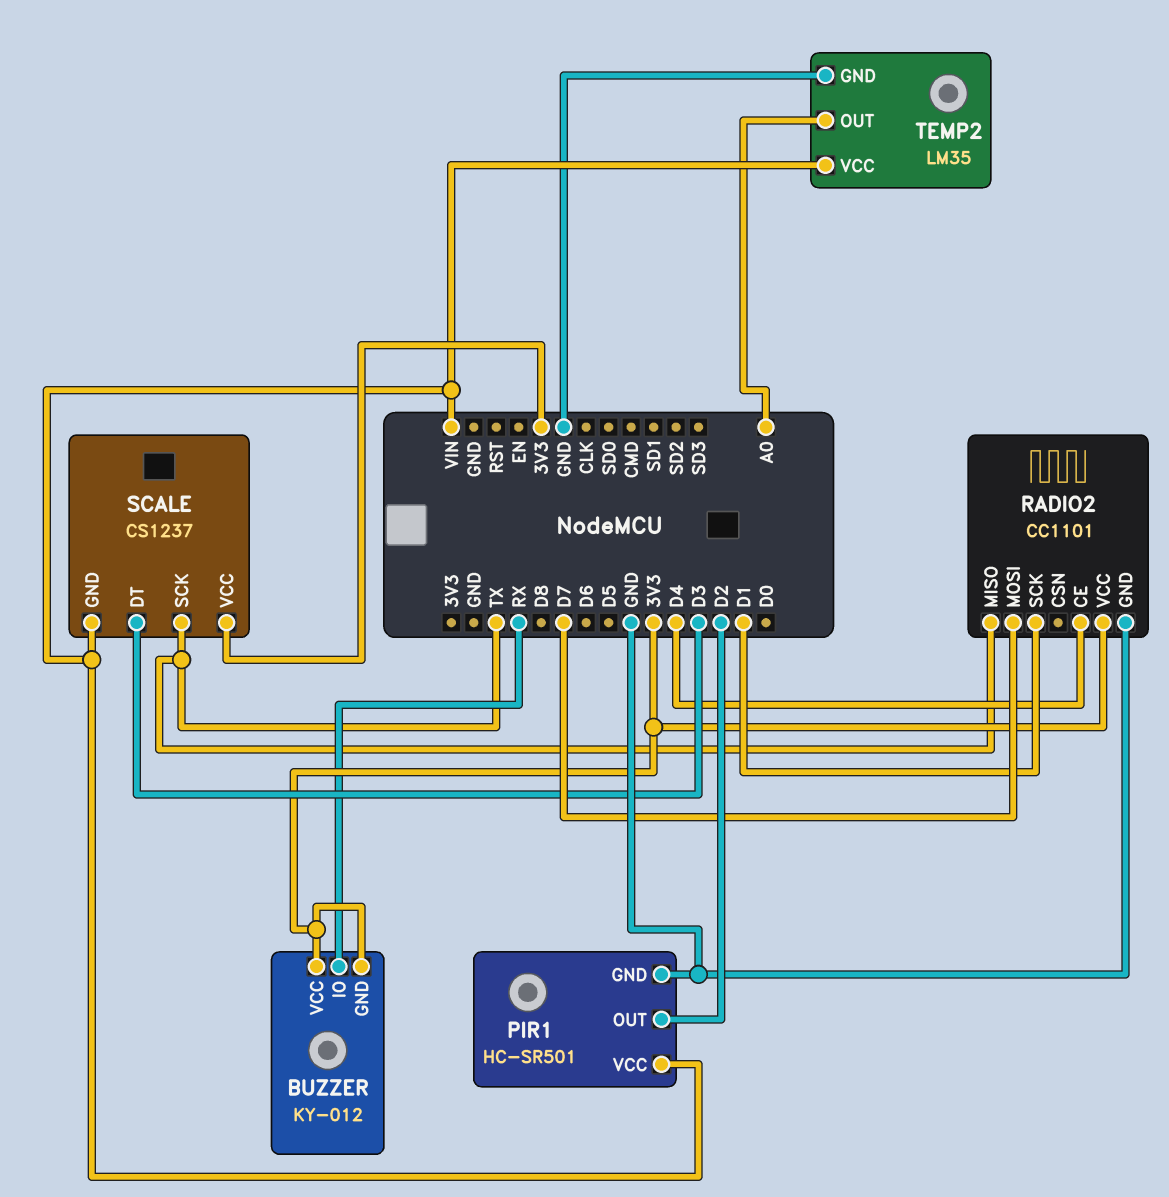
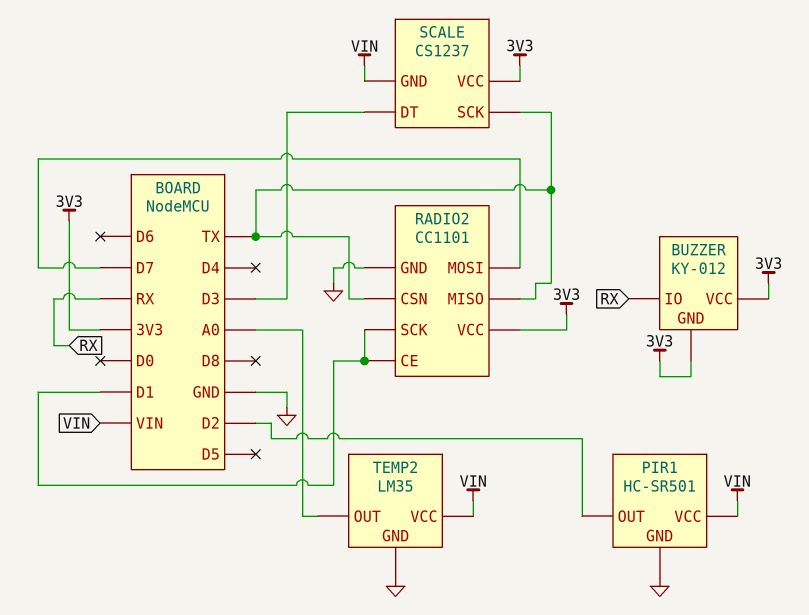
RADIO2 pin CE: D4 -> D1
RADIO2 pin CSN: none -> TX

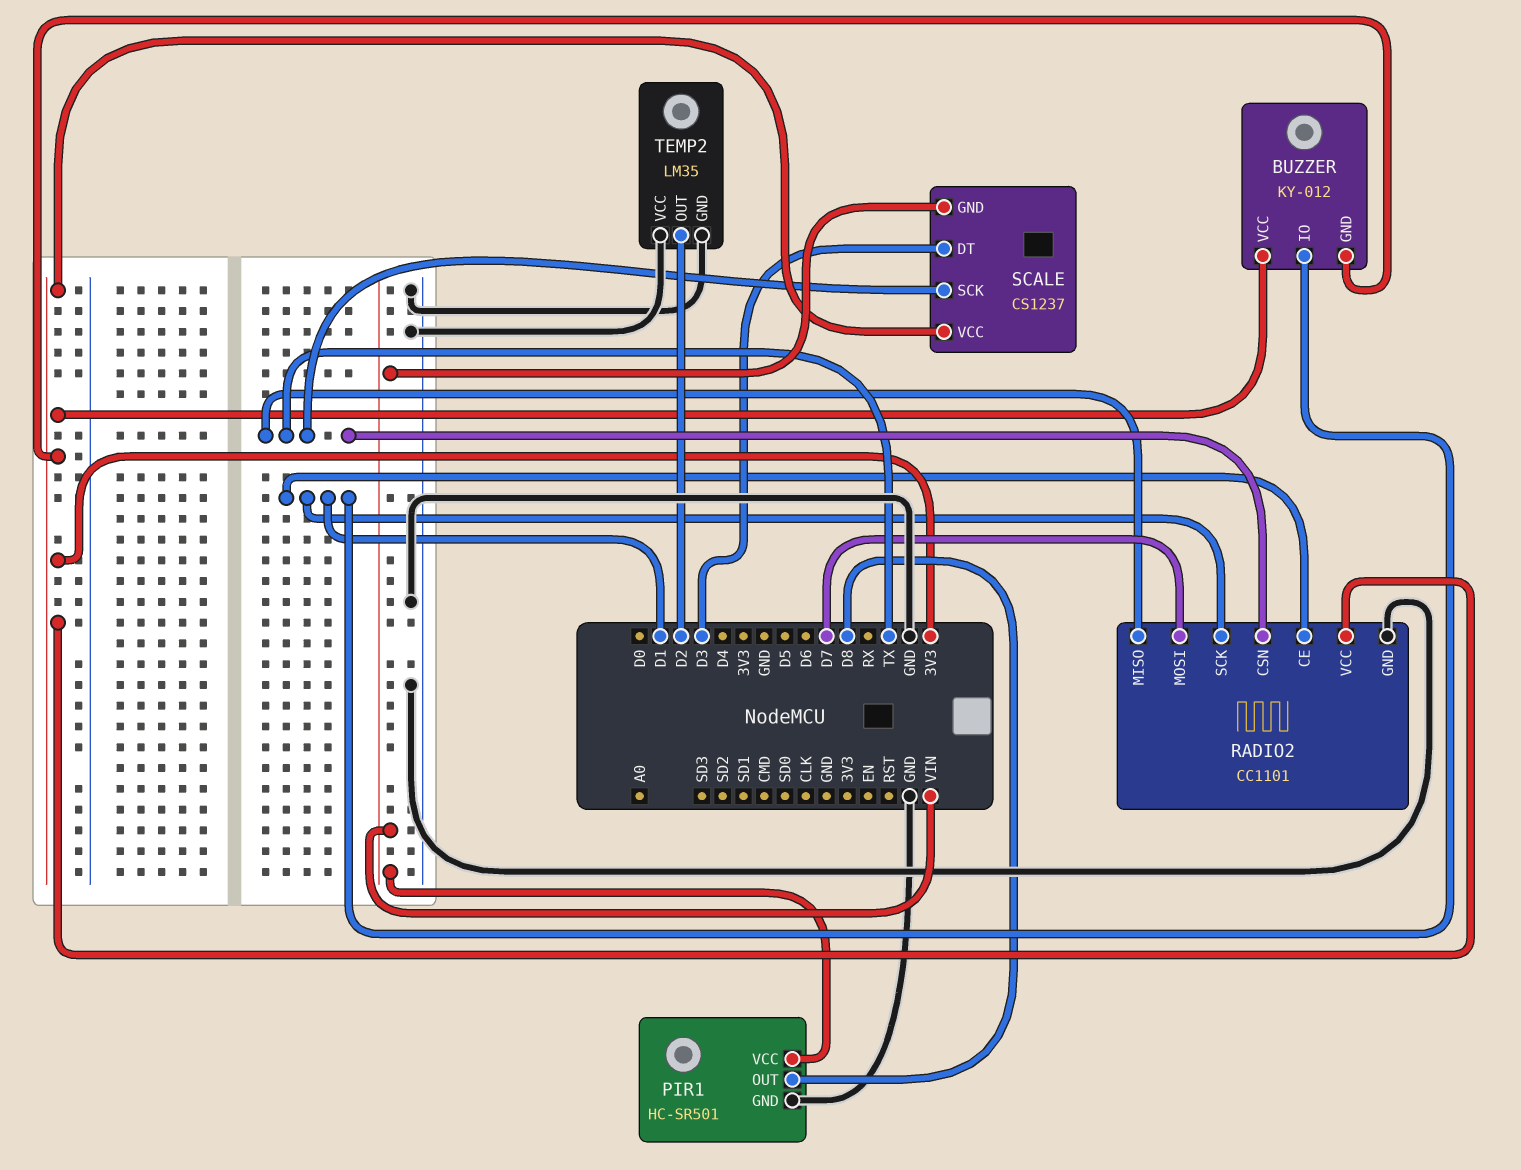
BUZZER pin IO: RX -> D1
PIR1 pin OUT: D2 -> D8
TEMP2 pin OUT: A0 -> D2
TEMP2 pin VCC: VIN -> GND

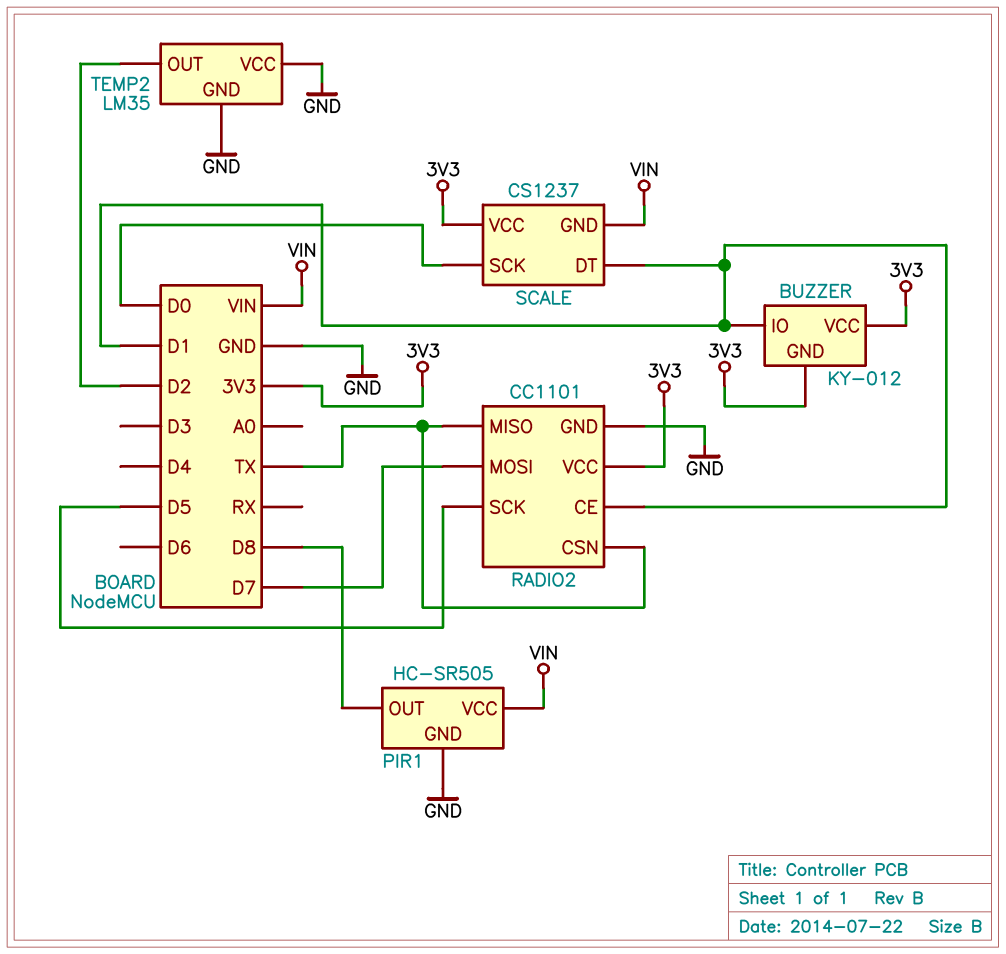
PIR1: HC-SR501 -> HC-SR505
RADIO2 pin SCK: D1 -> D5
SCALE pin DT: D3 -> D1
SCALE pin SCK: TX -> D0

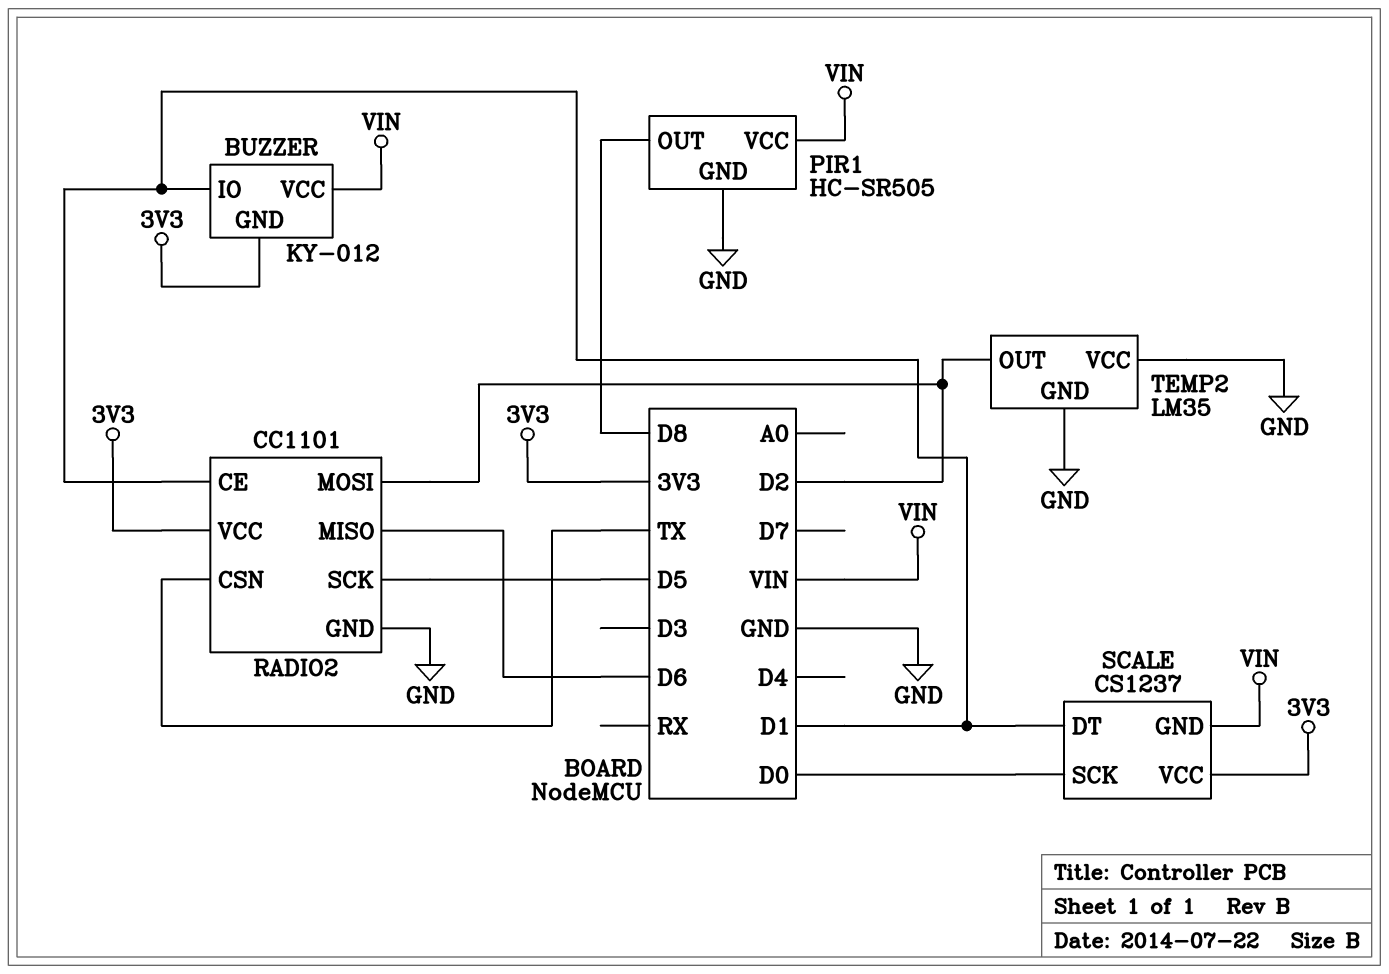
BUZZER pin VCC: 3V3 -> VIN
RADIO2 pin MISO: TX -> D6
RADIO2 pin MOSI: D7 -> D2

